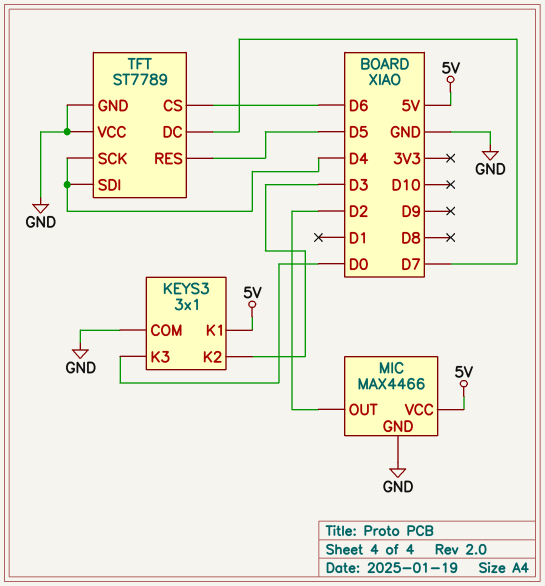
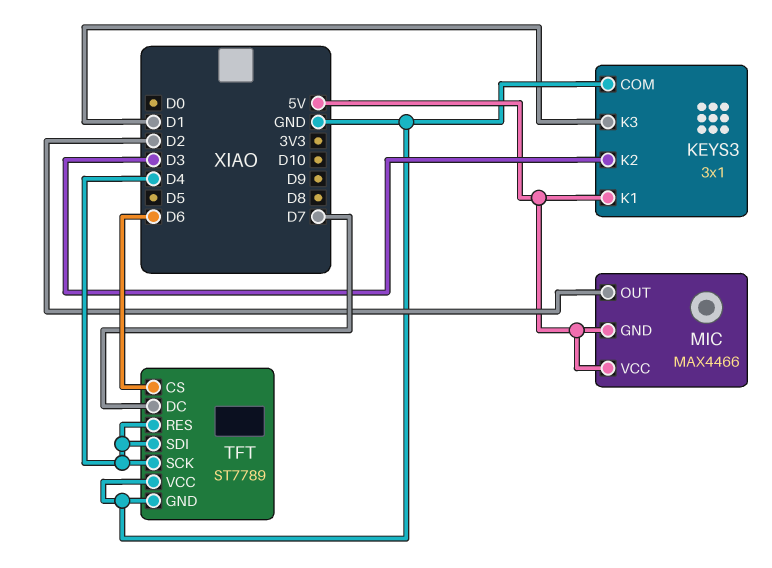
KEYS3 pin K3: D0 -> D1
MIC pin GND: GND -> 5V
TFT pin RES: D5 -> D4

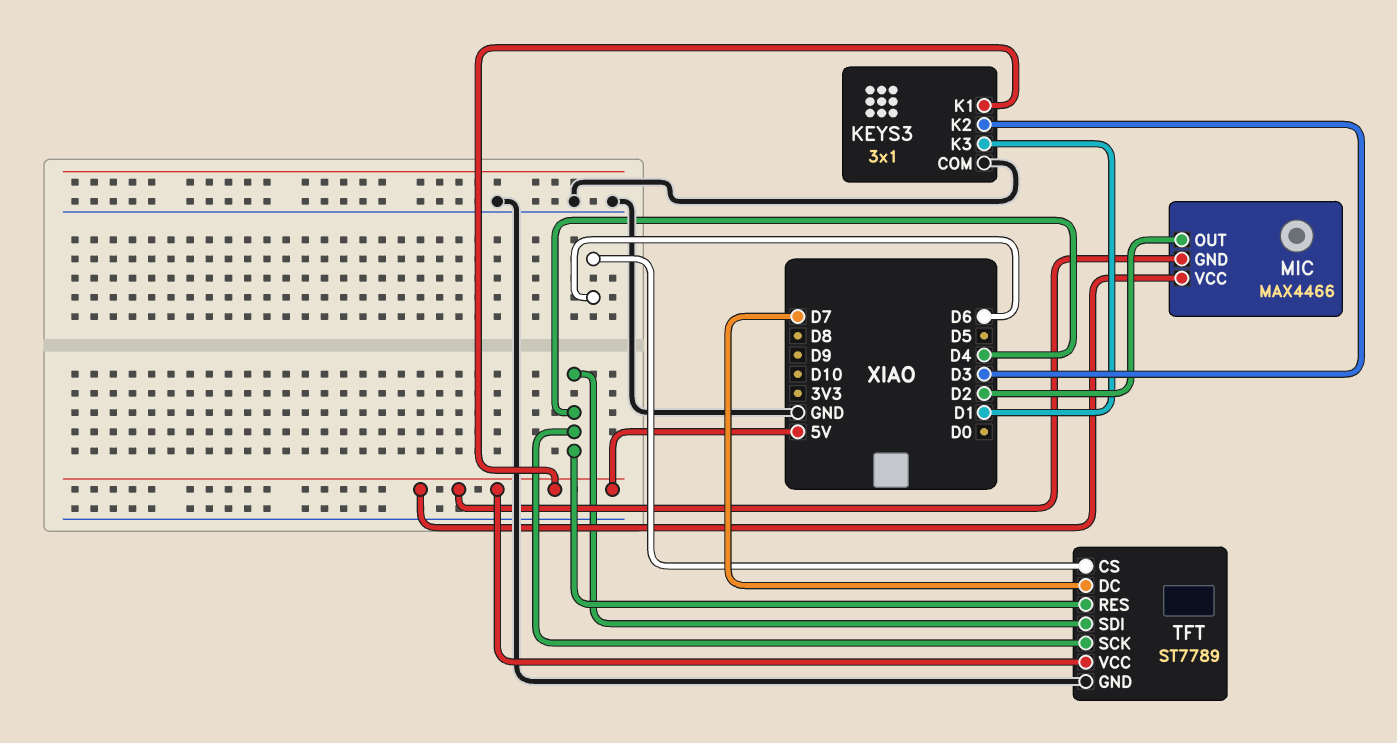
TFT pin VCC: GND -> 5V

